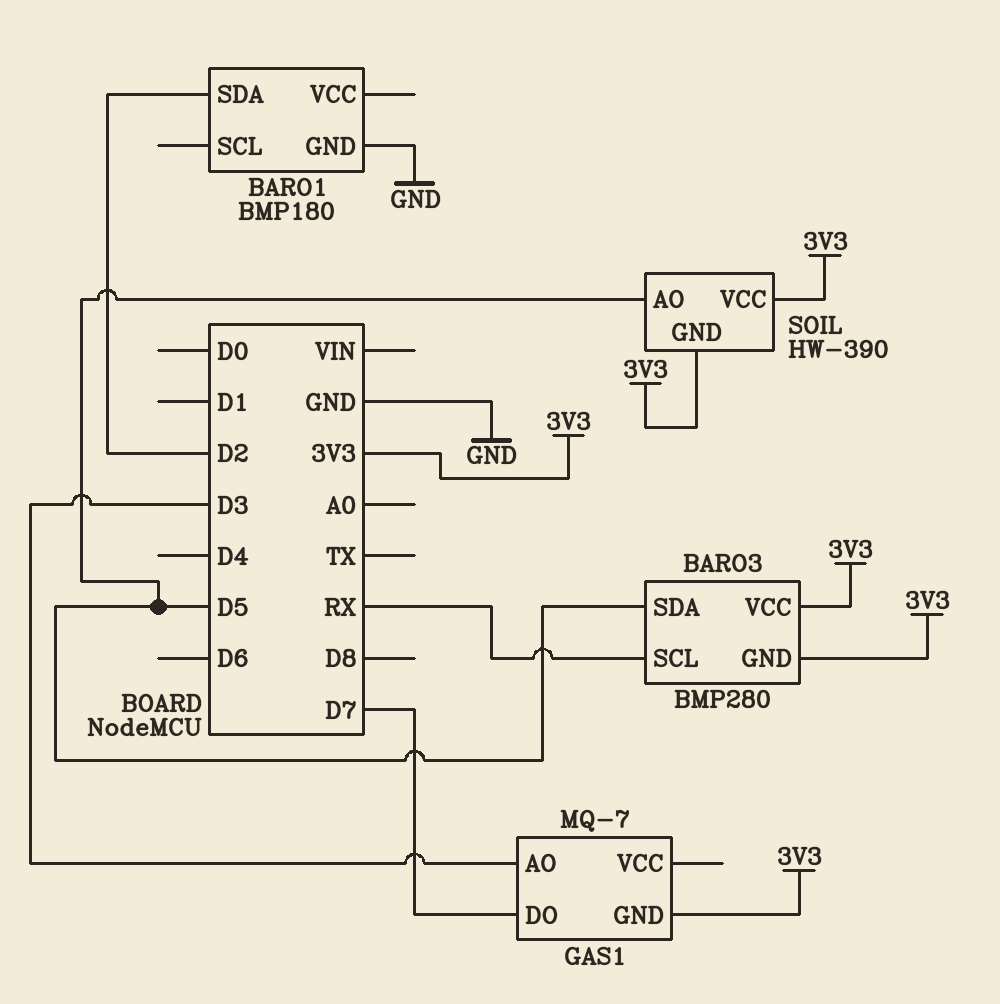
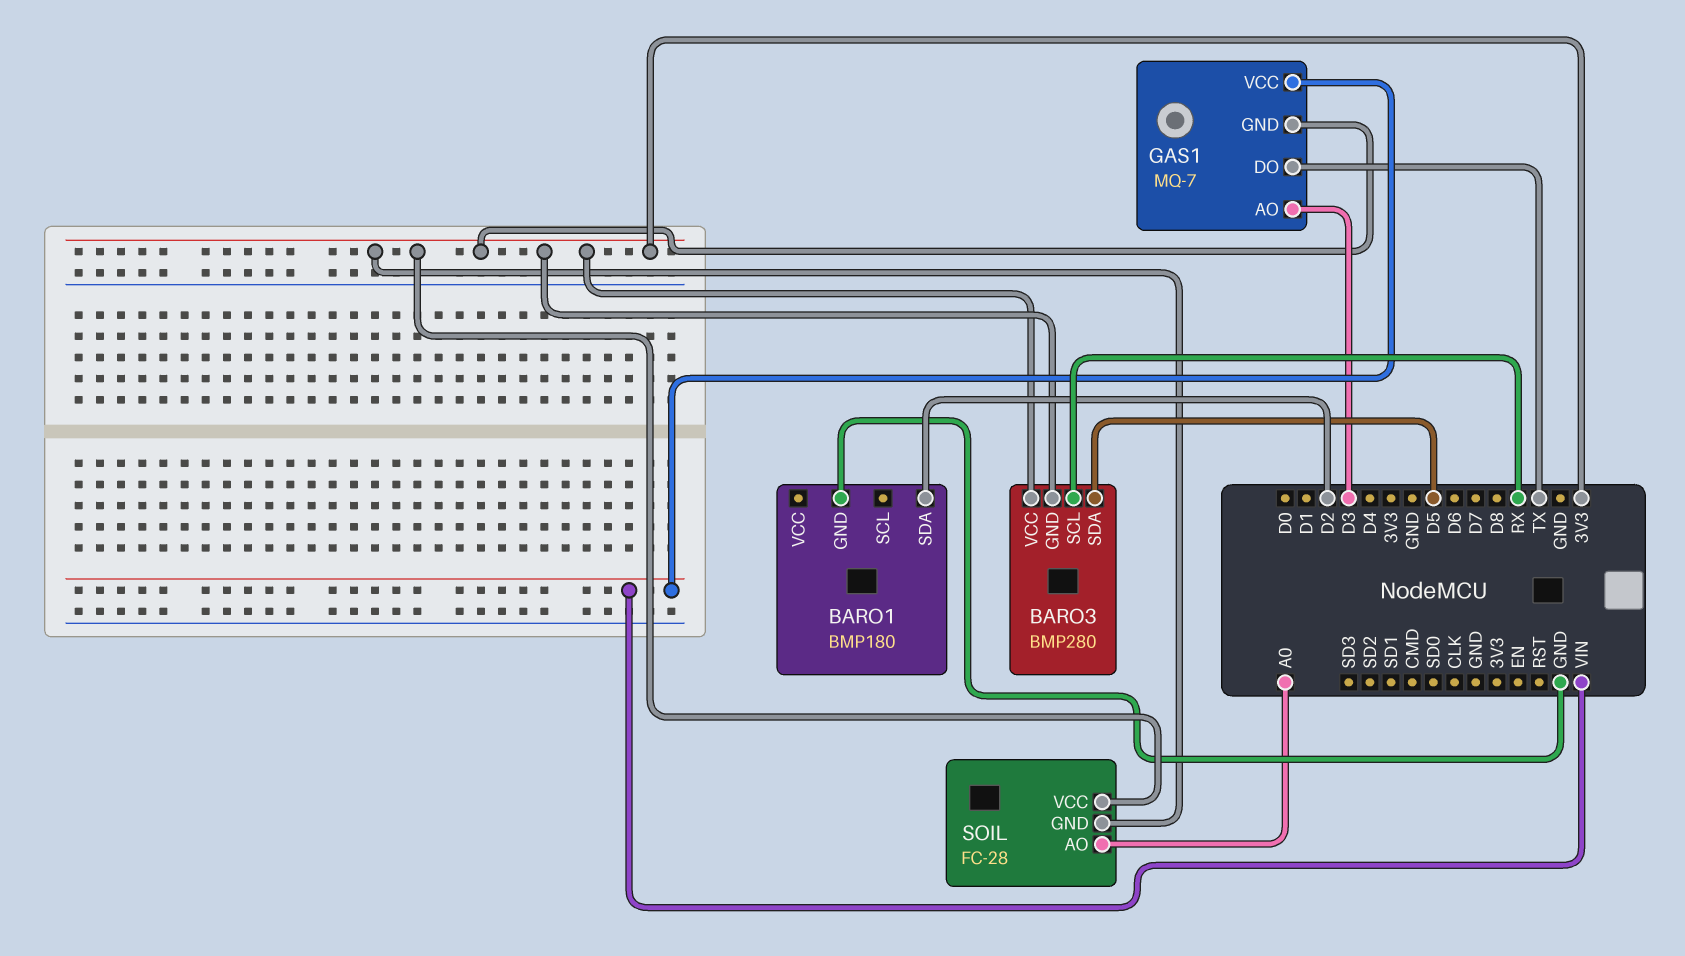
GAS1 pin DO: D7 -> TX
GAS1 pin VCC: none -> VIN
SOIL: HW-390 -> FC-28
SOIL pin AO: D5 -> A0

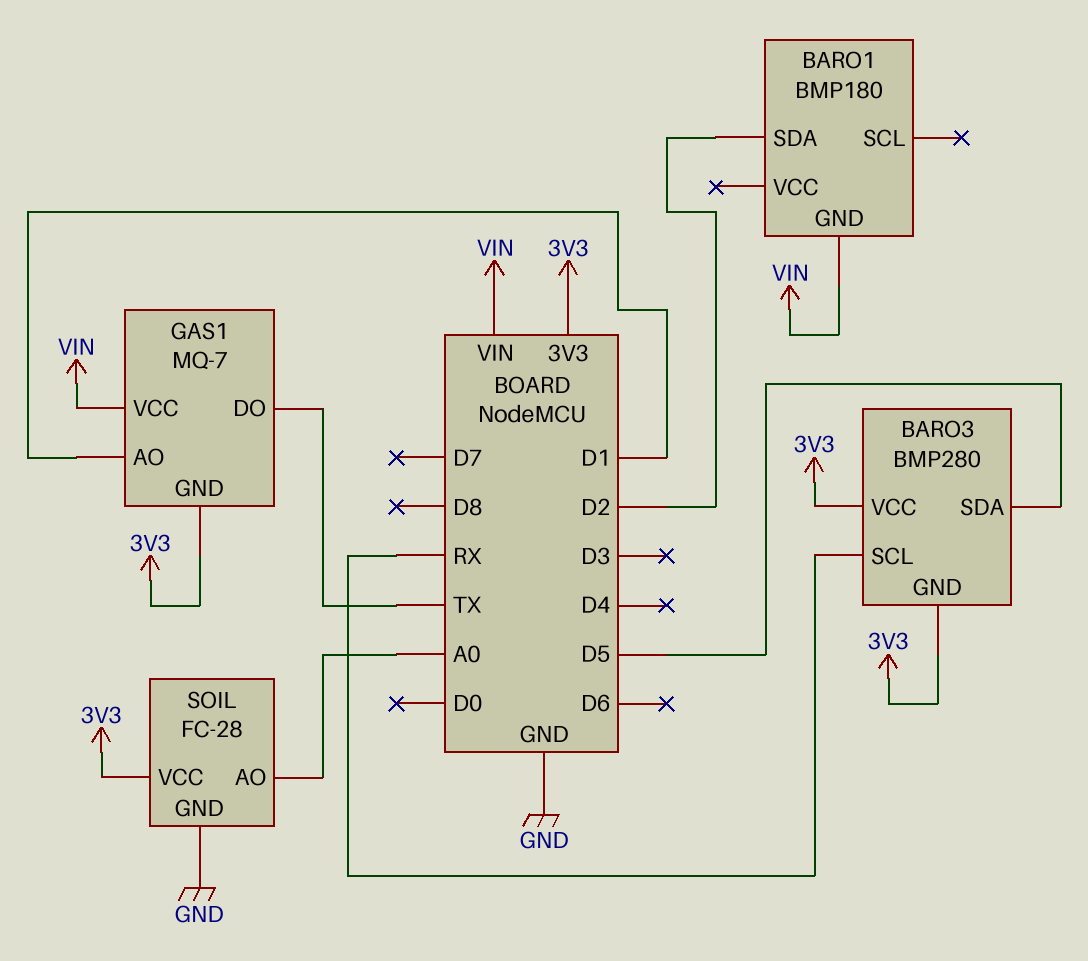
BARO1 pin GND: GND -> VIN
GAS1 pin AO: D3 -> D1
SOIL pin GND: 3V3 -> GND

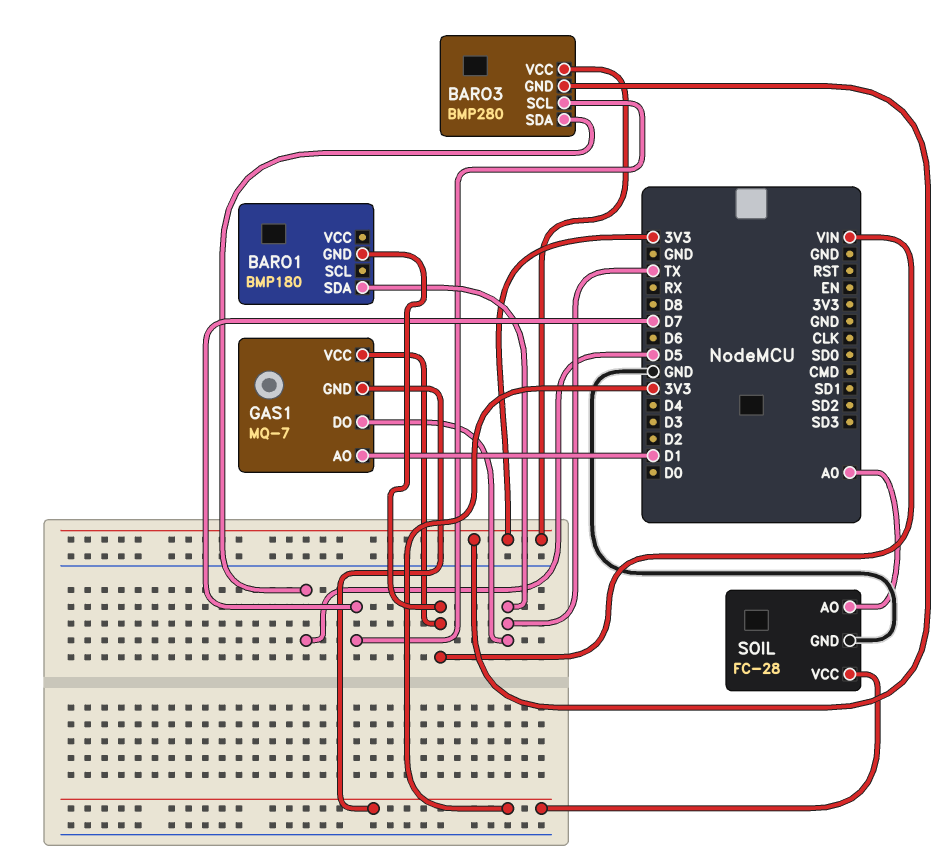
BARO1 pin SDA: D2 -> TX
BARO3 pin SCL: RX -> D7

